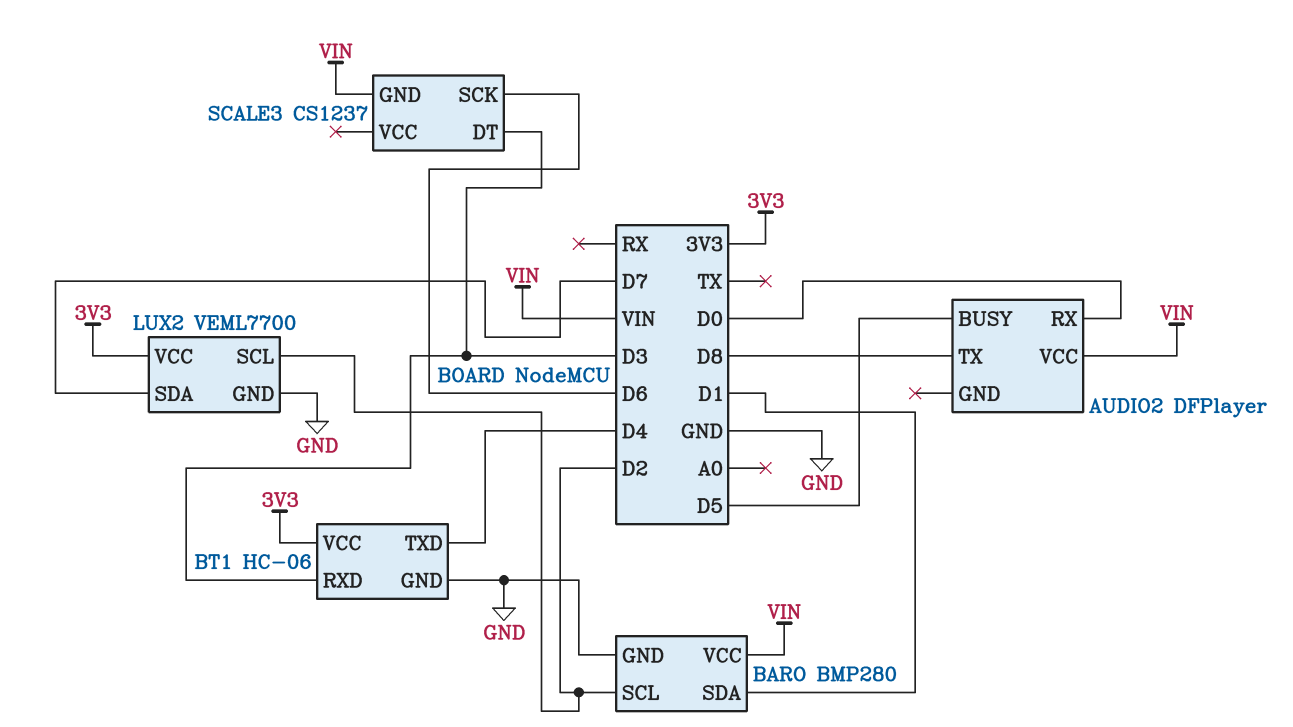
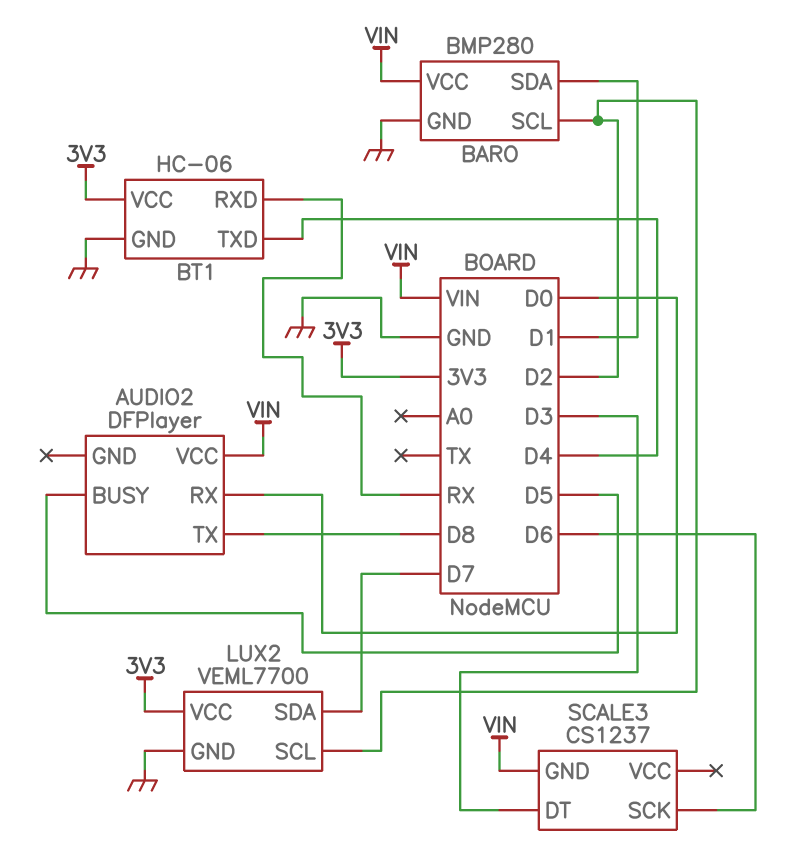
BT1 pin RXD: D3 -> RX

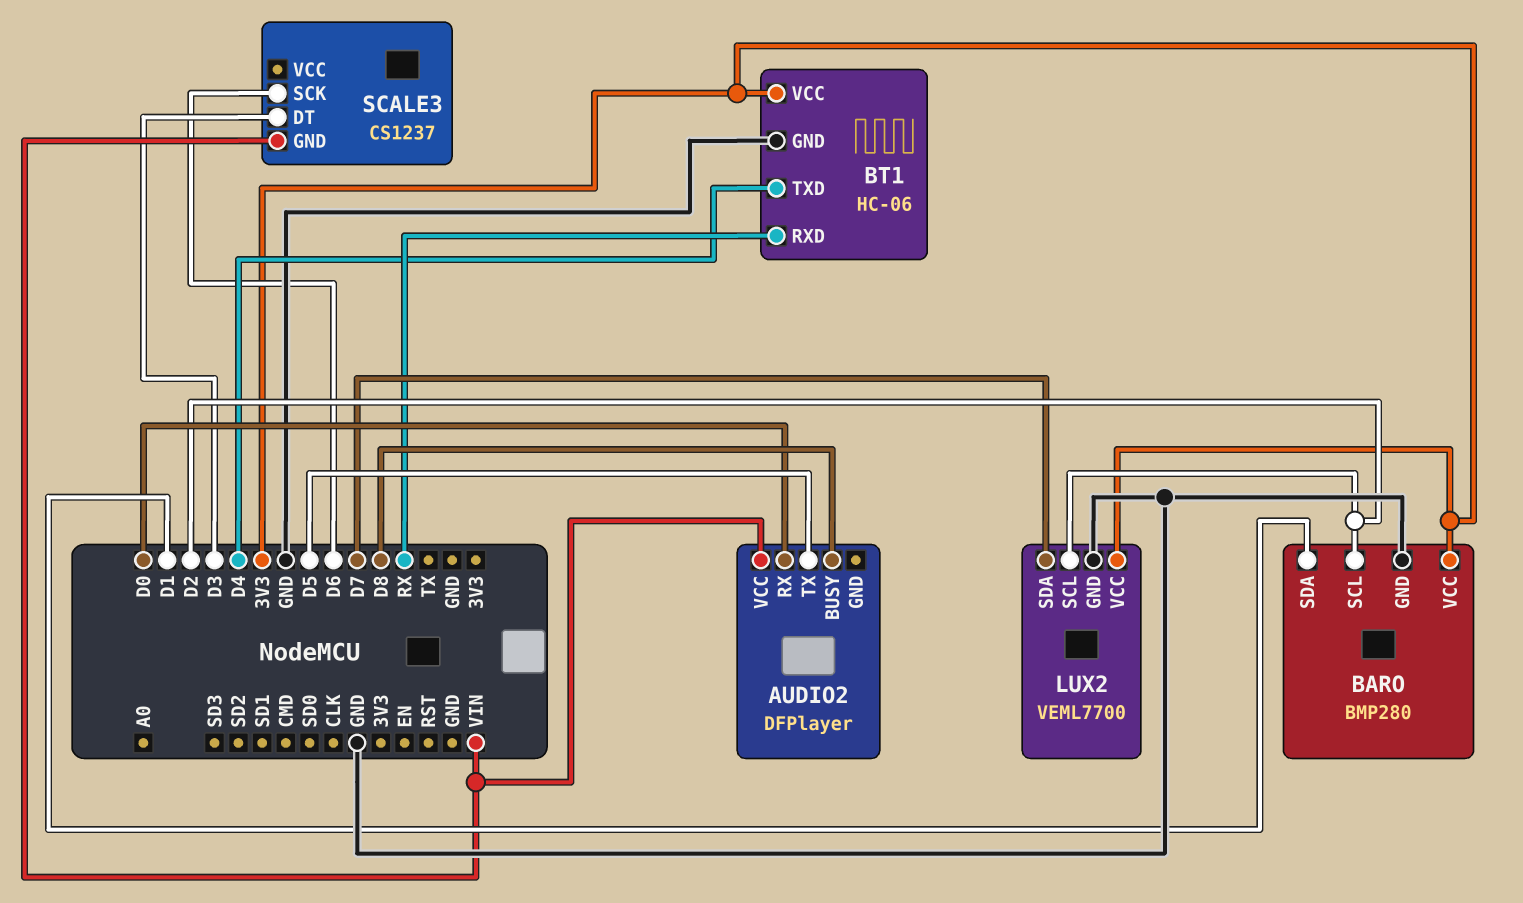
AUDIO2 pin BUSY: D5 -> D8
AUDIO2 pin TX: D8 -> D5
BARO pin VCC: VIN -> 3V3

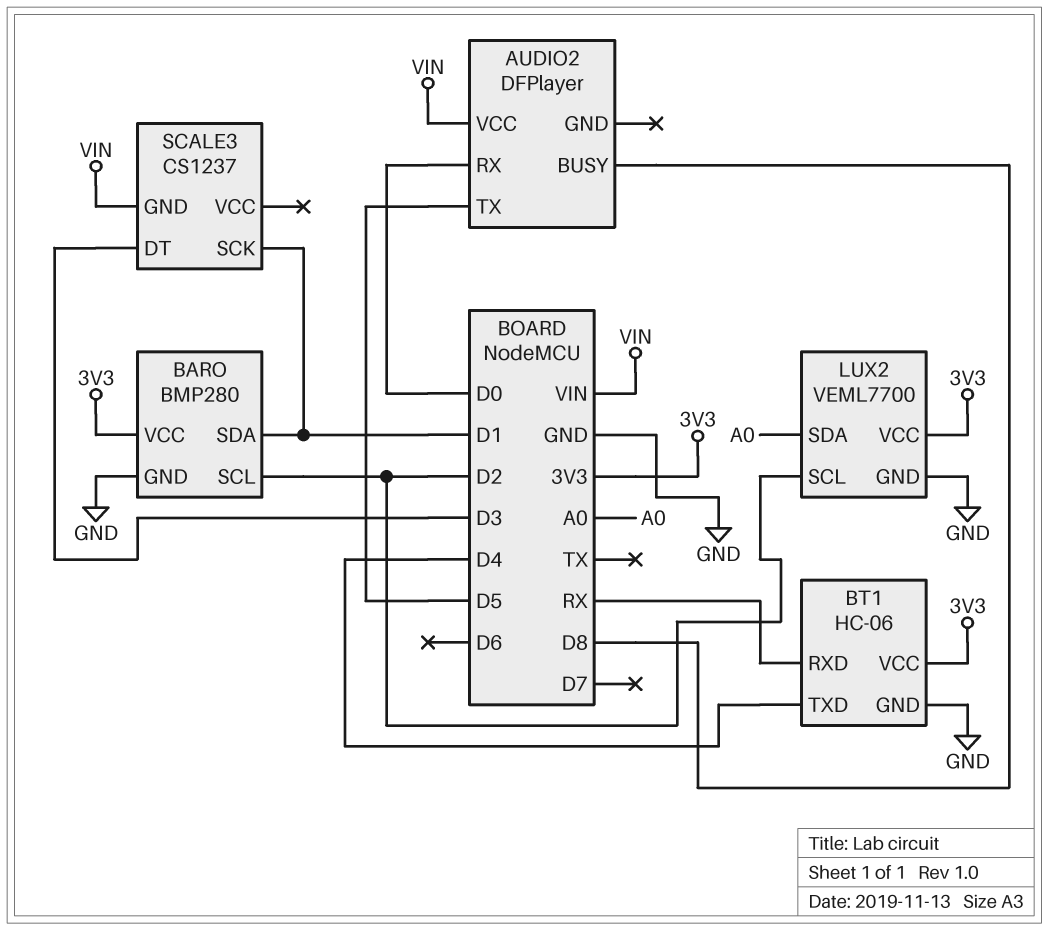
LUX2 pin SDA: D7 -> A0
SCALE3 pin SCK: D6 -> D1

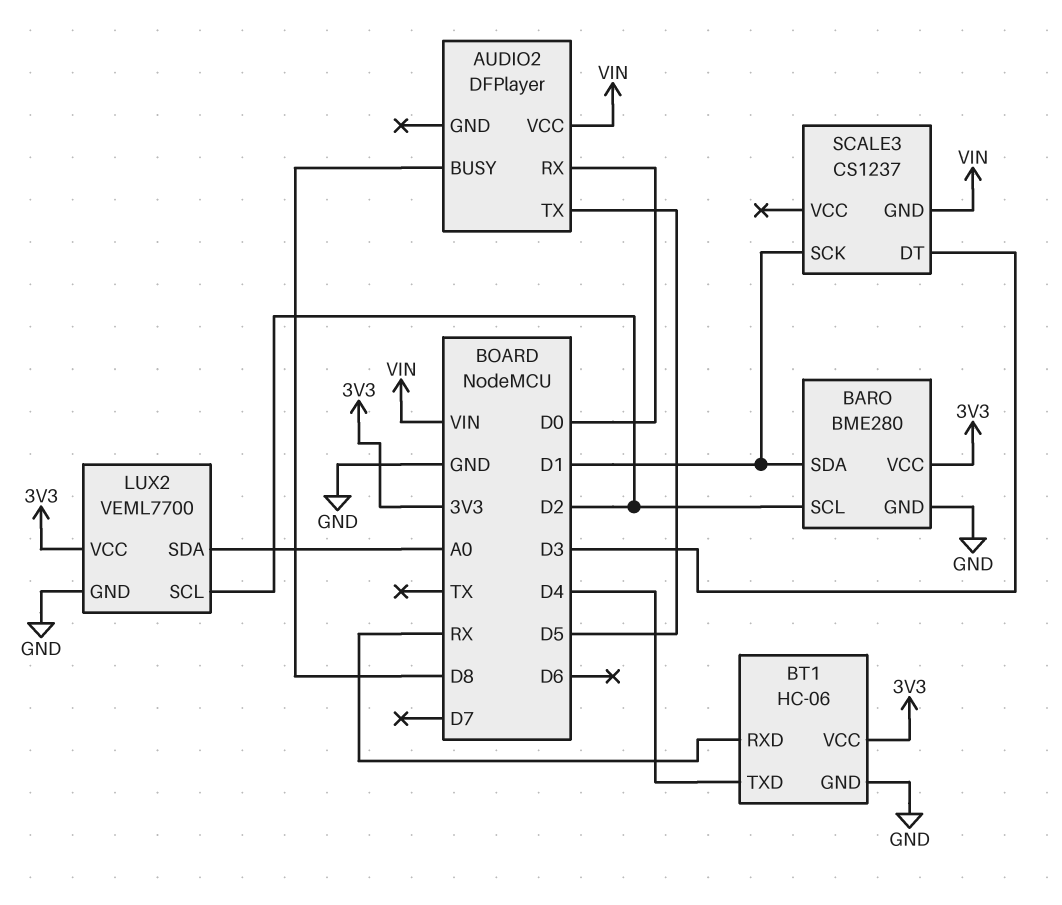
BARO: BMP280 -> BME280

